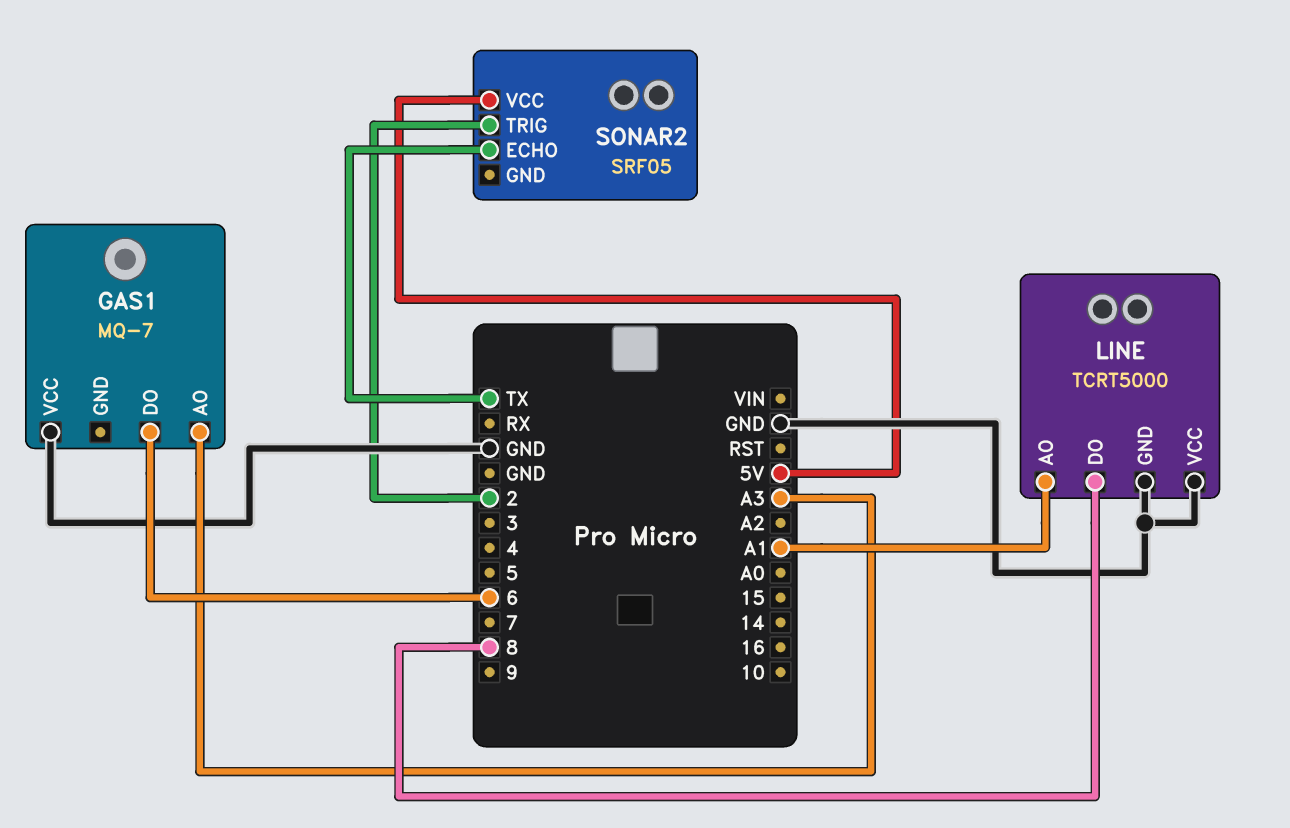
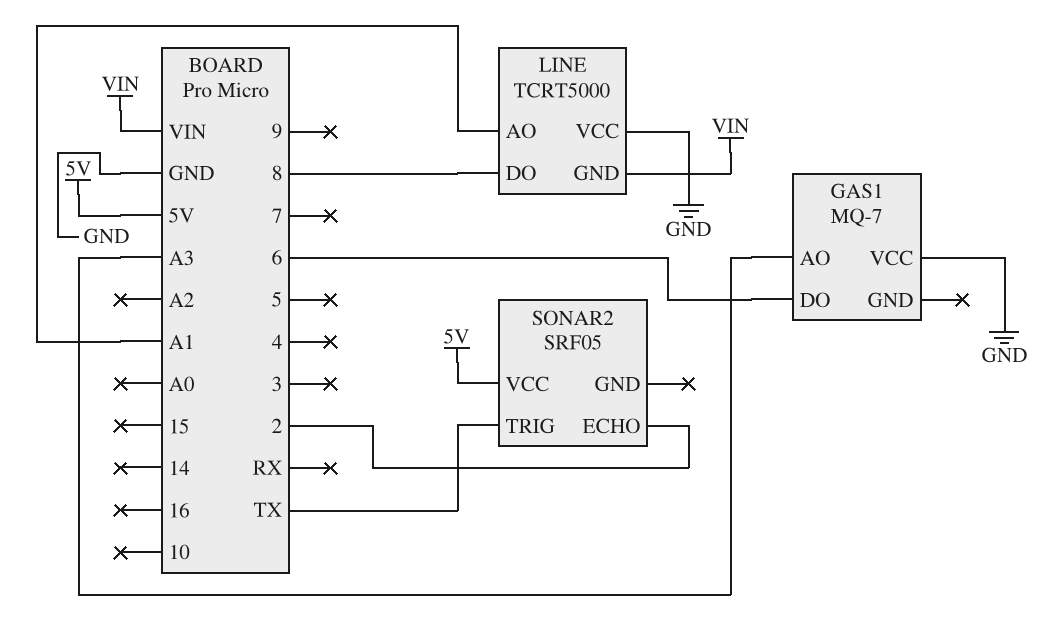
LINE pin GND: GND -> VIN
SONAR2 pin ECHO: TX -> 2
SONAR2 pin TRIG: 2 -> TX

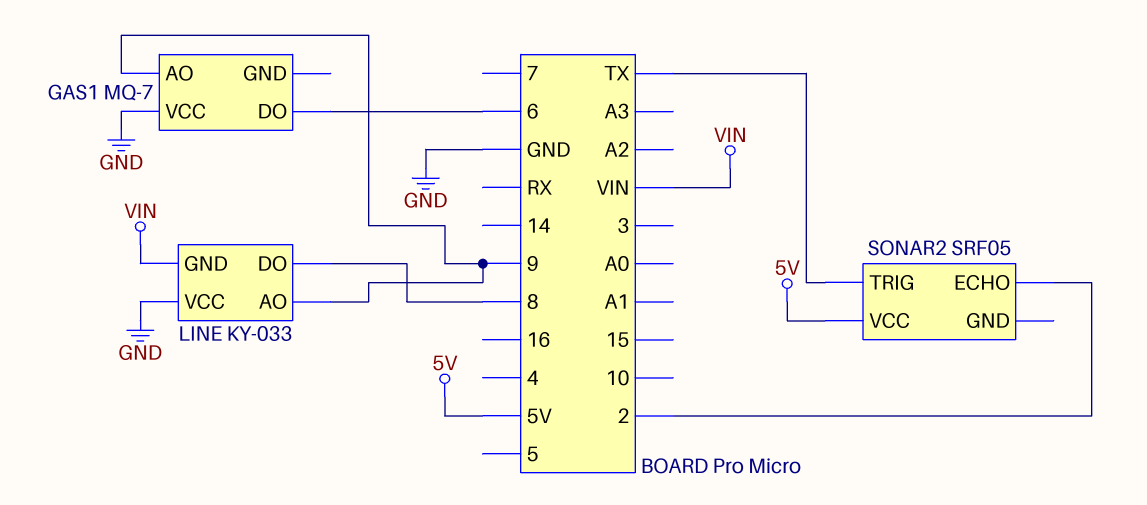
GAS1 pin AO: A3 -> 9
LINE: TCRT5000 -> KY-033
LINE pin AO: A1 -> 9

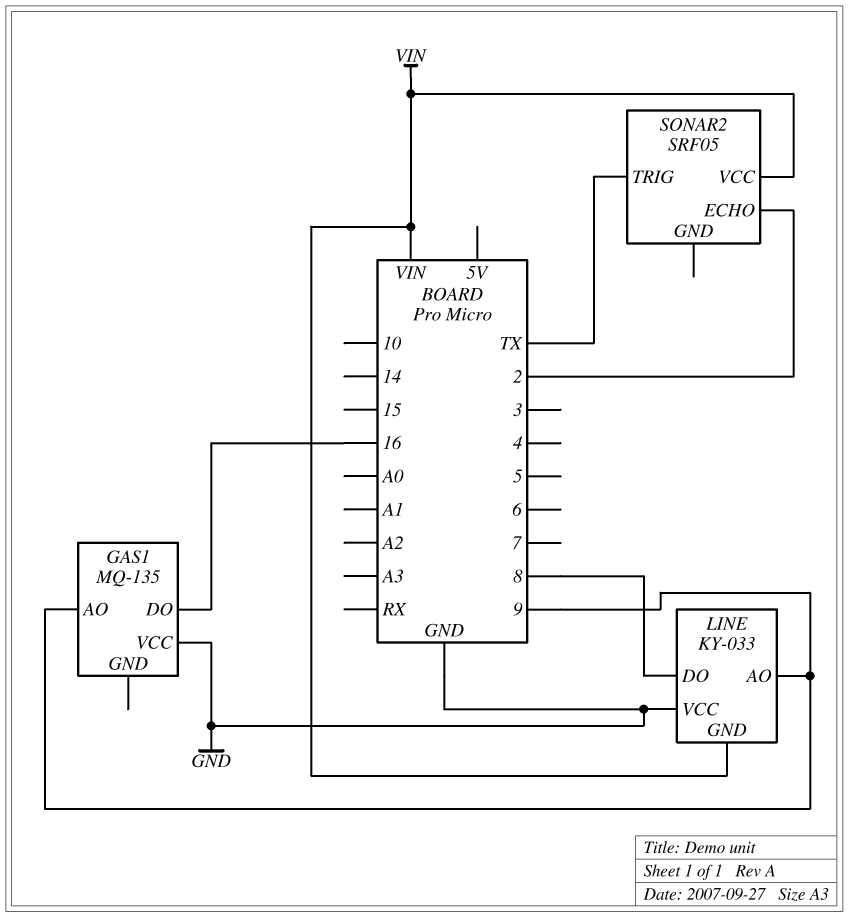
GAS1: MQ-7 -> MQ-135
GAS1 pin DO: 6 -> 16
SONAR2 pin VCC: 5V -> VIN

